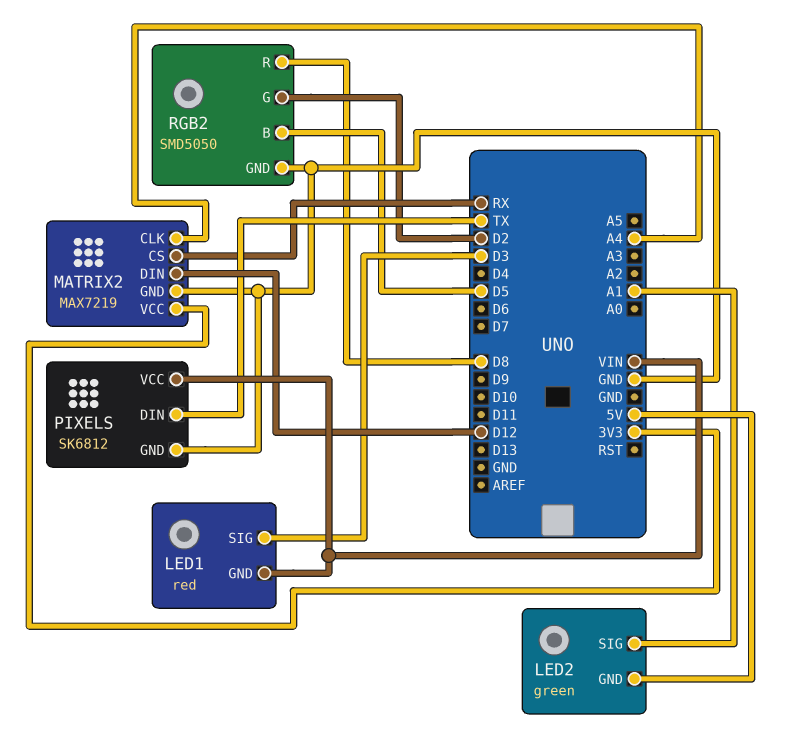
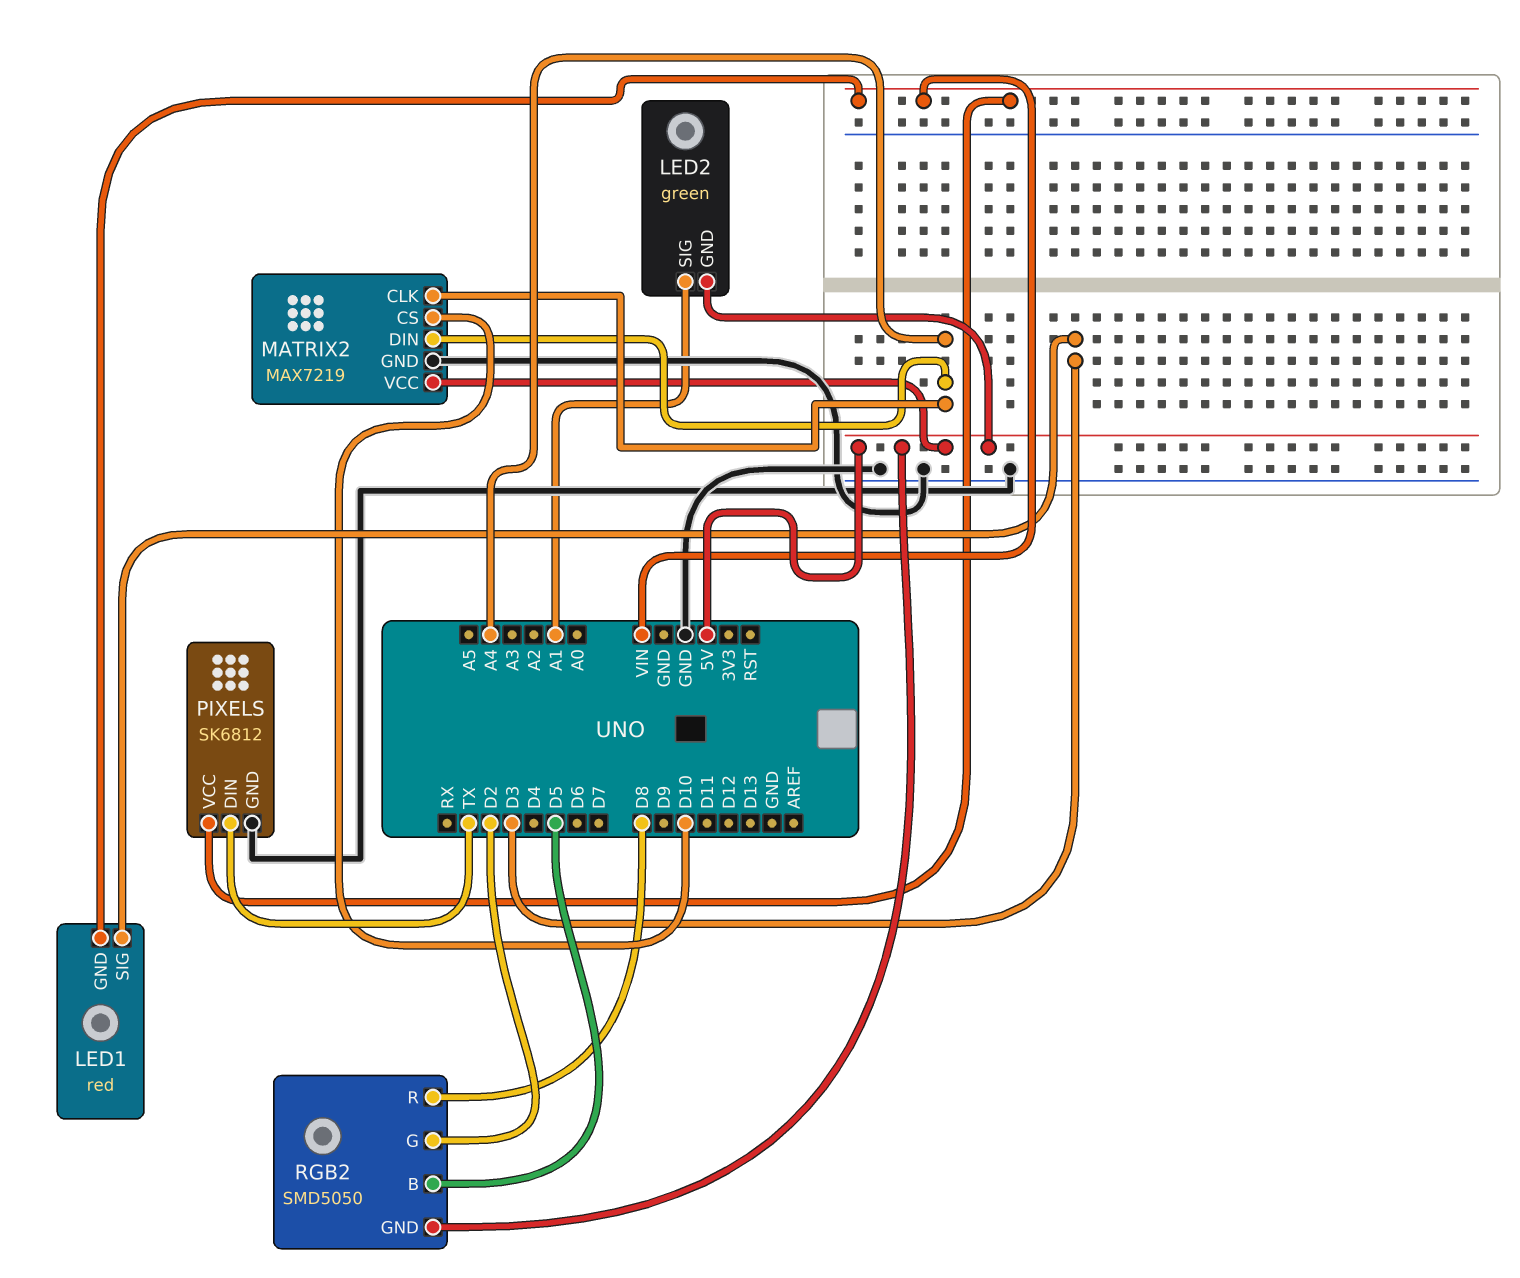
MATRIX2 pin CS: RX -> D10
MATRIX2 pin DIN: D12 -> A4
MATRIX2 pin VCC: 3V3 -> 5V
RGB2 pin GND: GND -> 5V

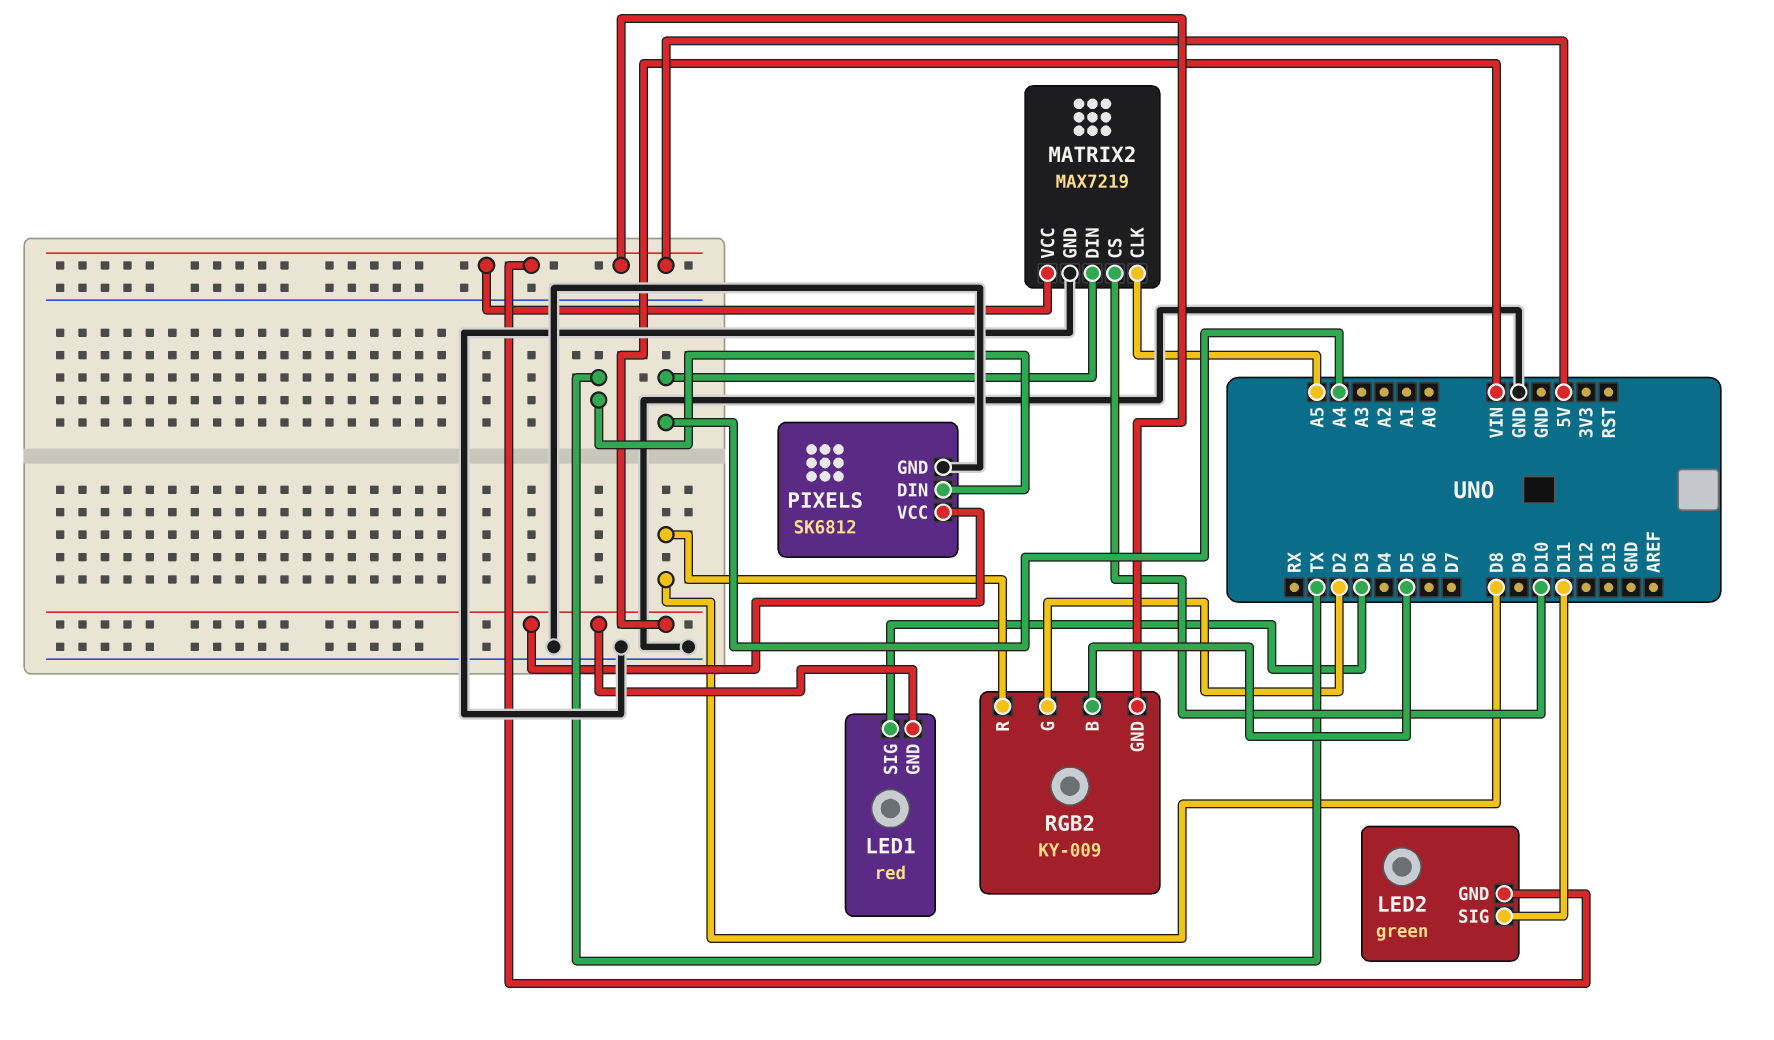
LED2 pin SIG: A1 -> D11
MATRIX2 pin CLK: A4 -> A5
RGB2: SMD5050 -> KY-009

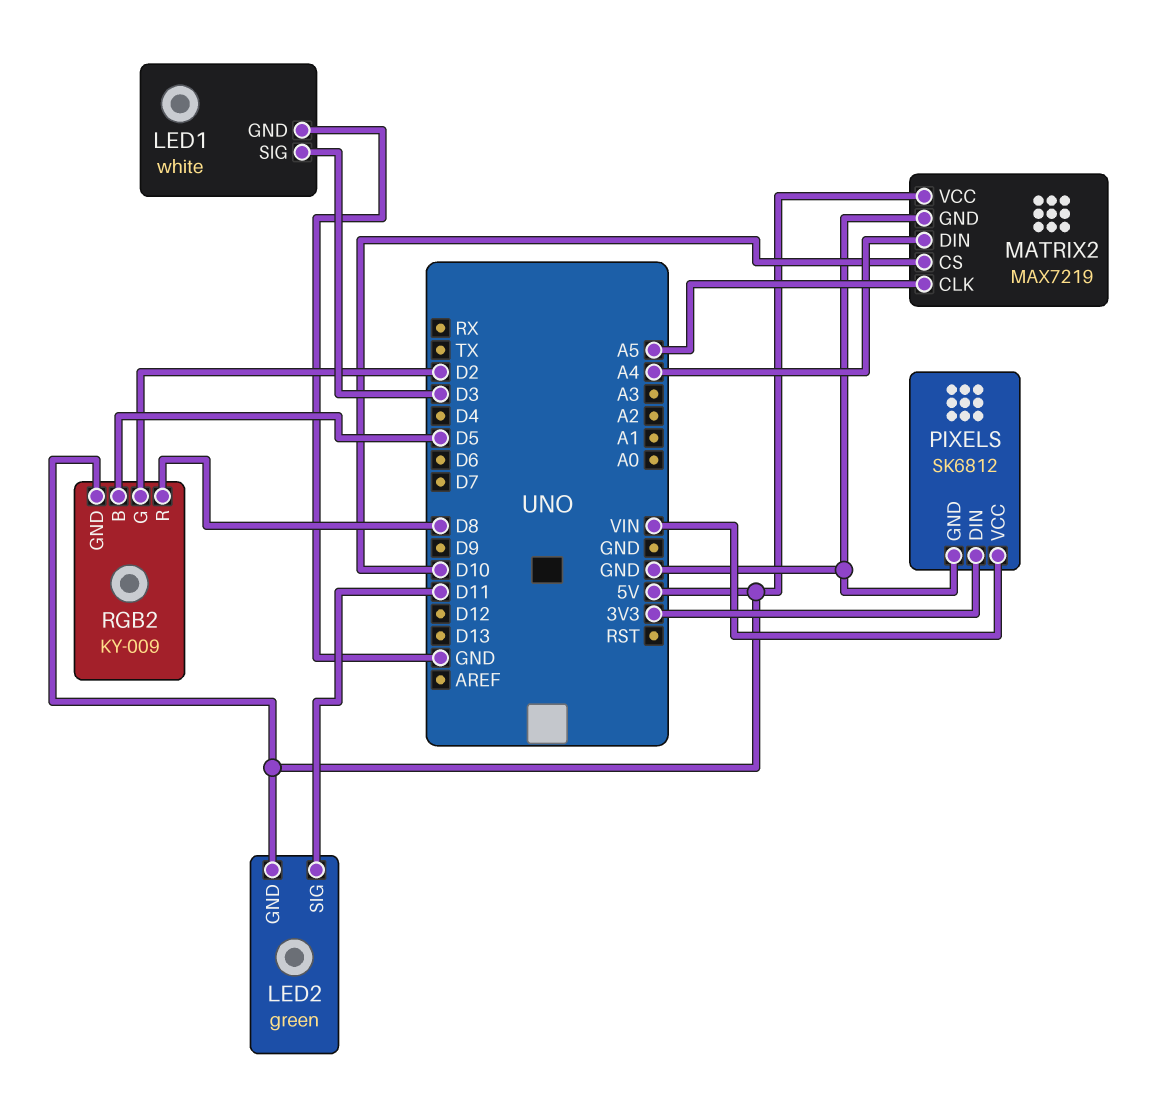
LED1: red -> white
LED1 pin GND: VIN -> GND
PIXELS pin DIN: TX -> 3V3

